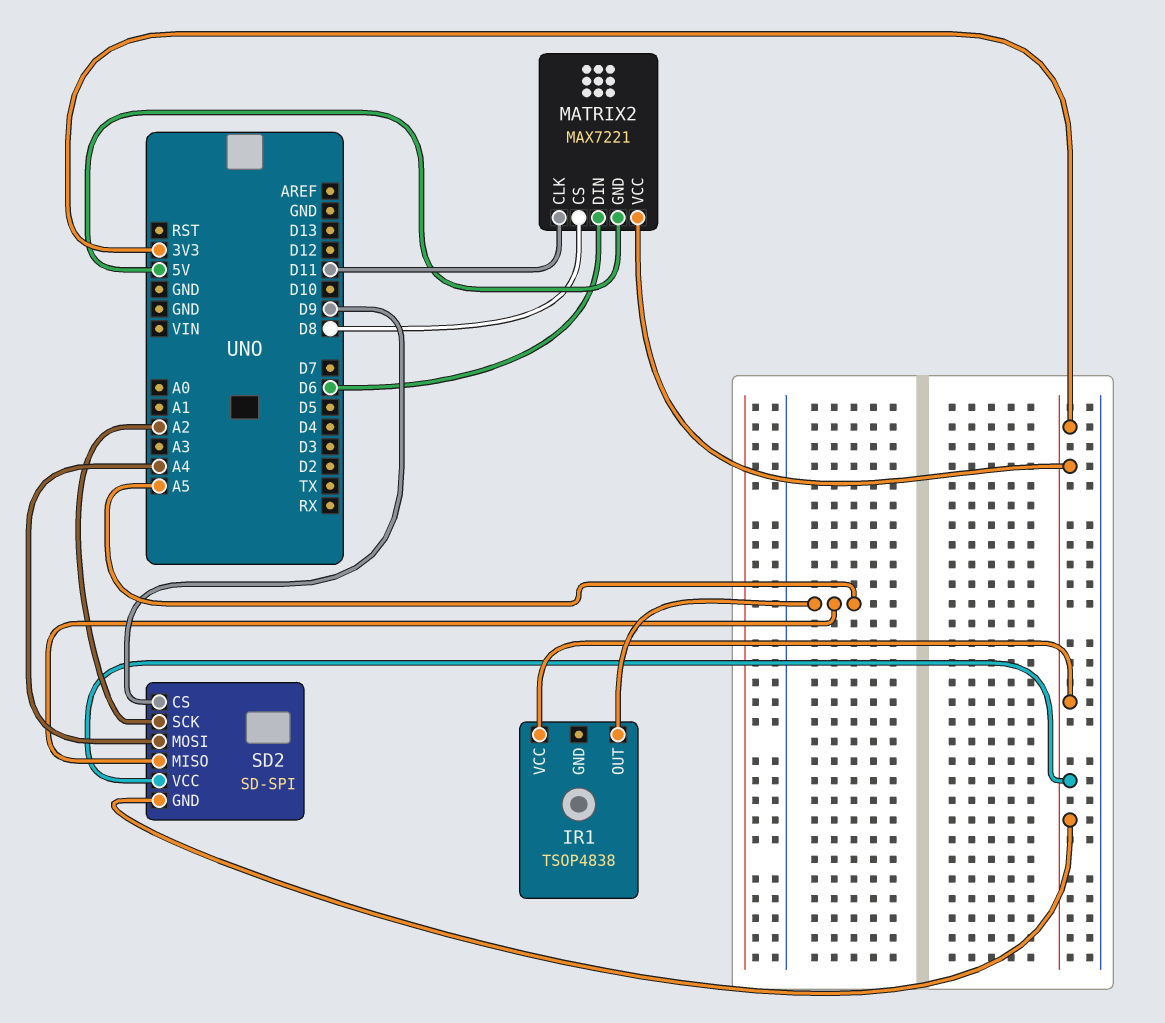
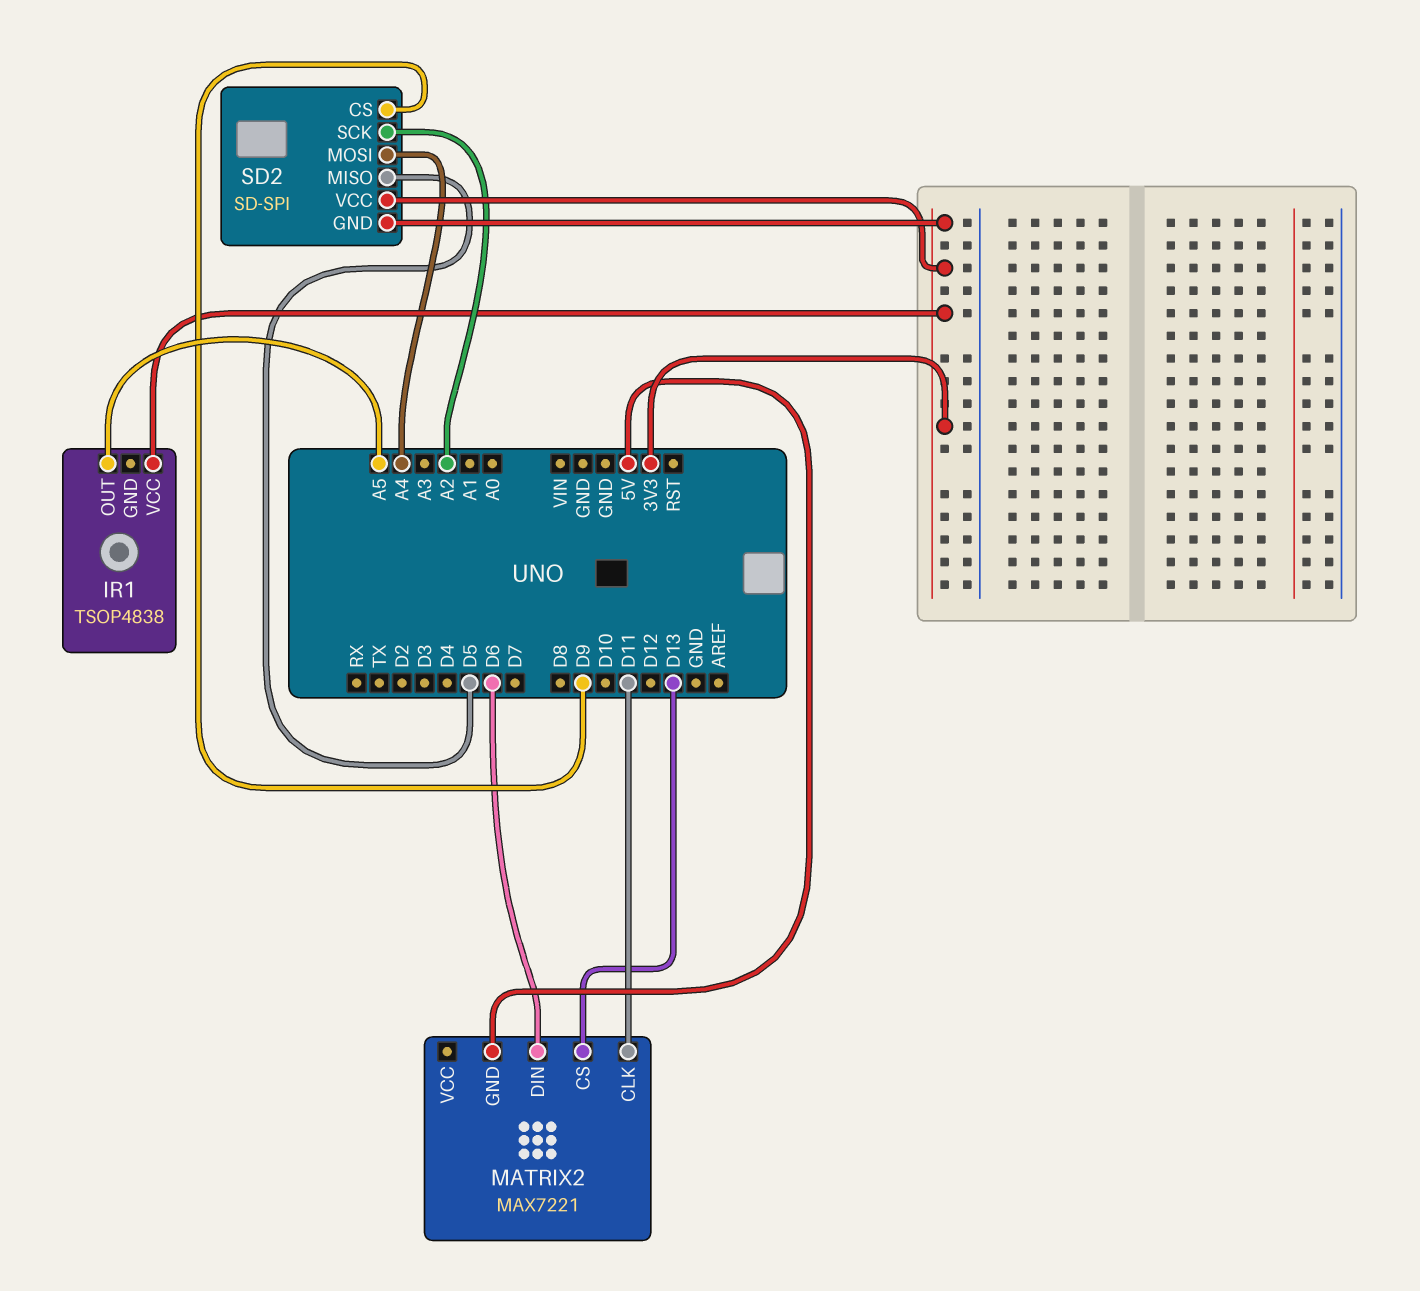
MATRIX2 pin CS: D8 -> D13
MATRIX2 pin VCC: 3V3 -> none
SD2 pin MISO: A5 -> D5

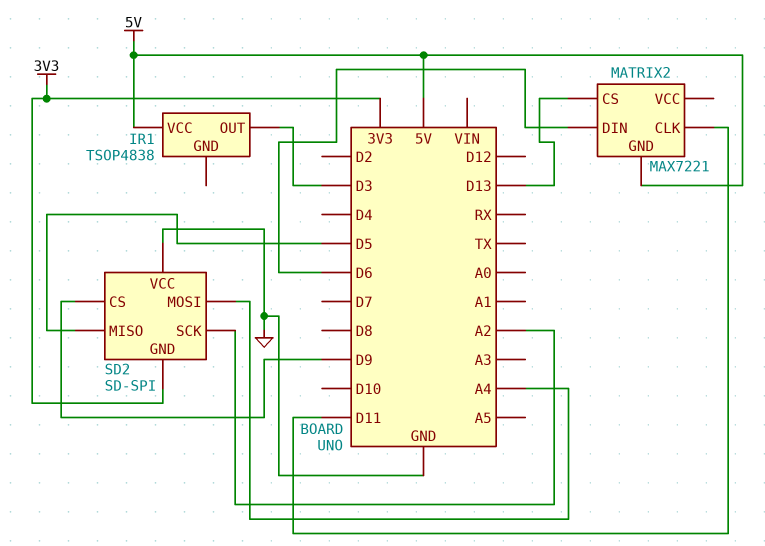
IR1 pin OUT: A5 -> D3
IR1 pin VCC: 3V3 -> 5V
SD2 pin VCC: 3V3 -> GND

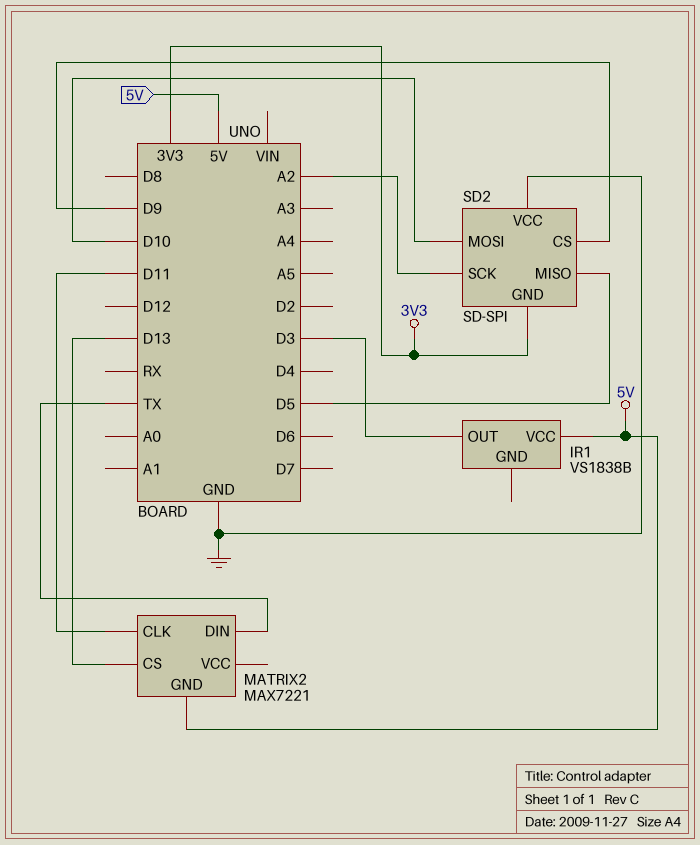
IR1: TSOP4838 -> VS1838B
MATRIX2 pin DIN: D6 -> TX
SD2 pin MOSI: A4 -> D10

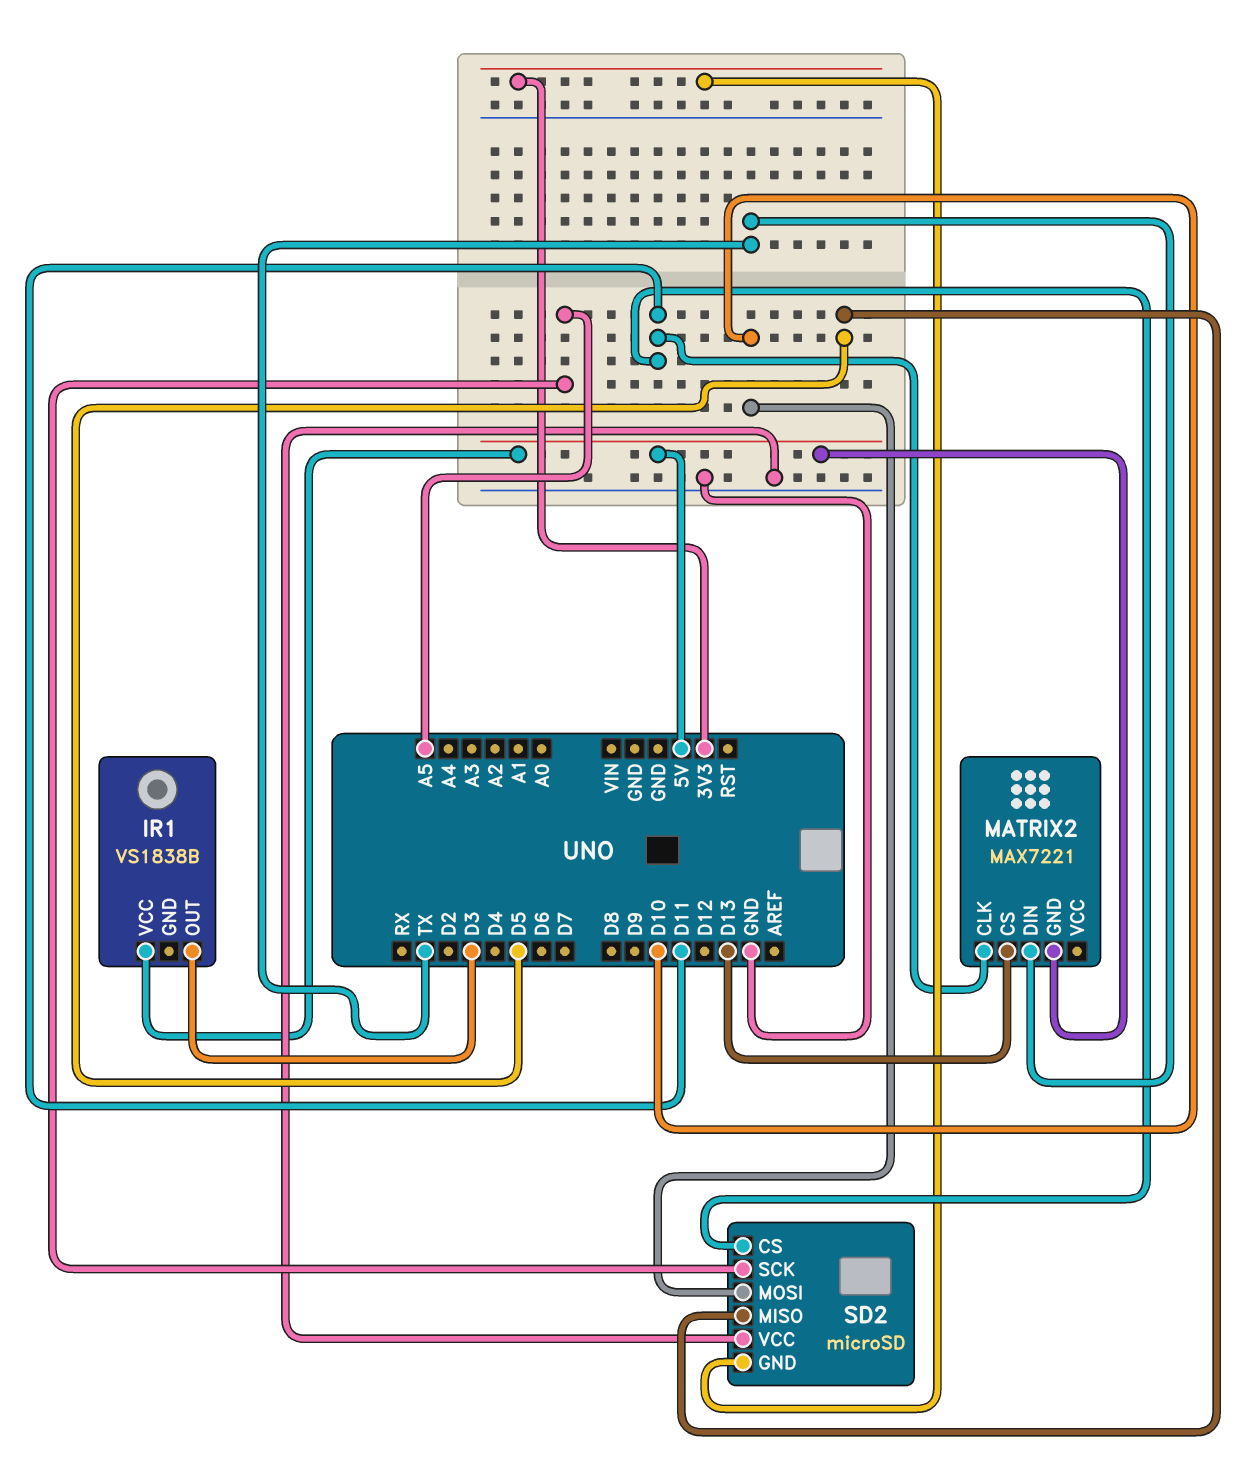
SD2: SD-SPI -> microSD
SD2 pin CS: D9 -> D11
SD2 pin SCK: A2 -> A5

